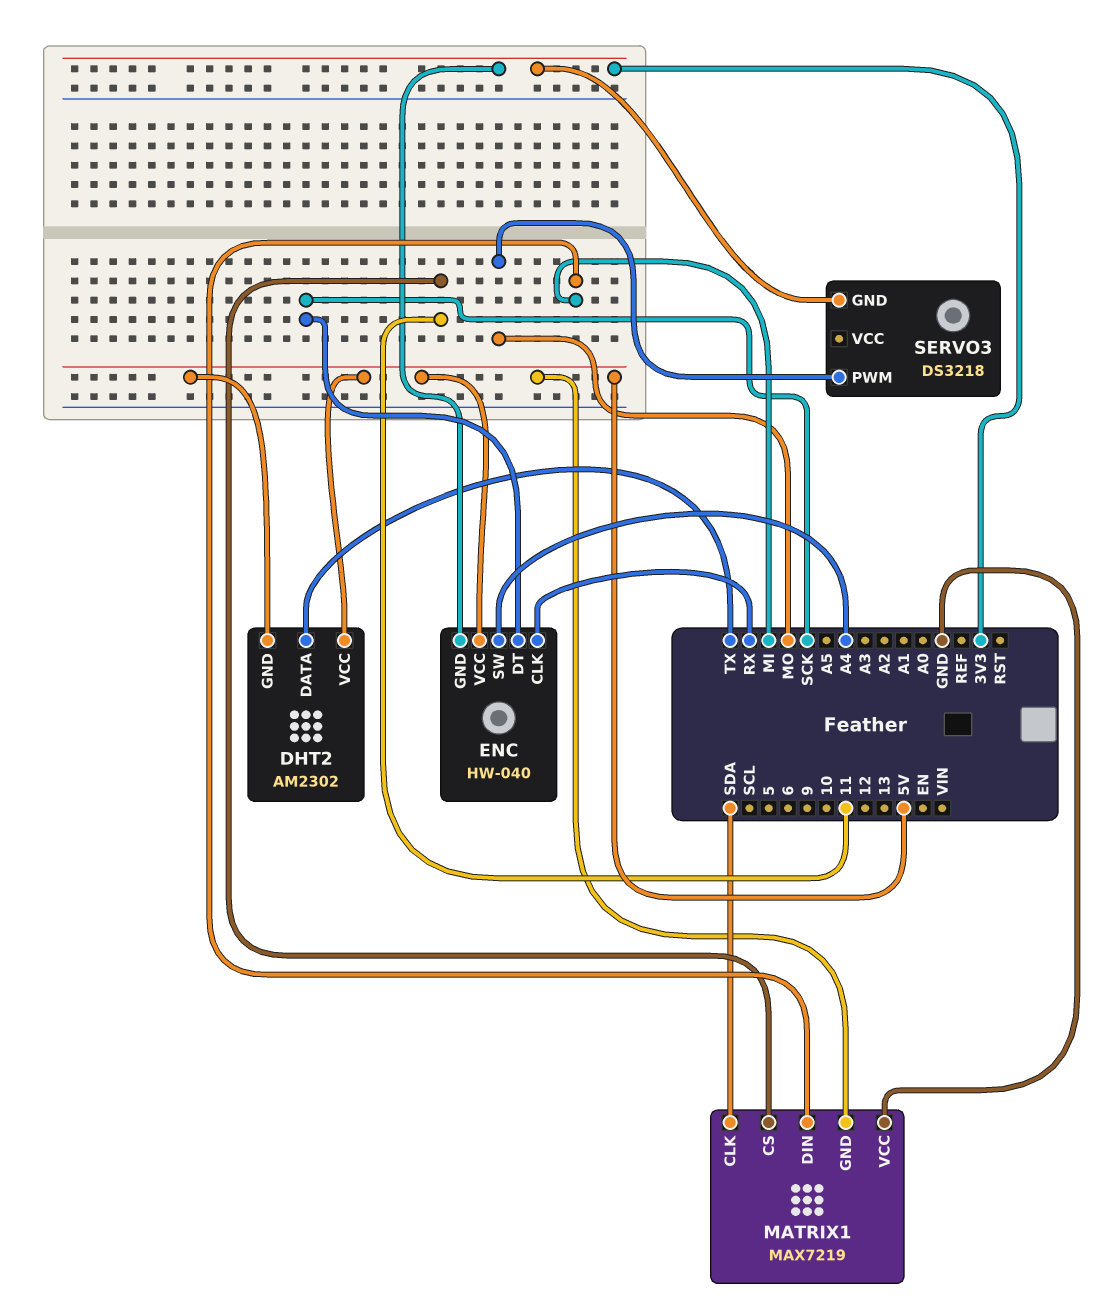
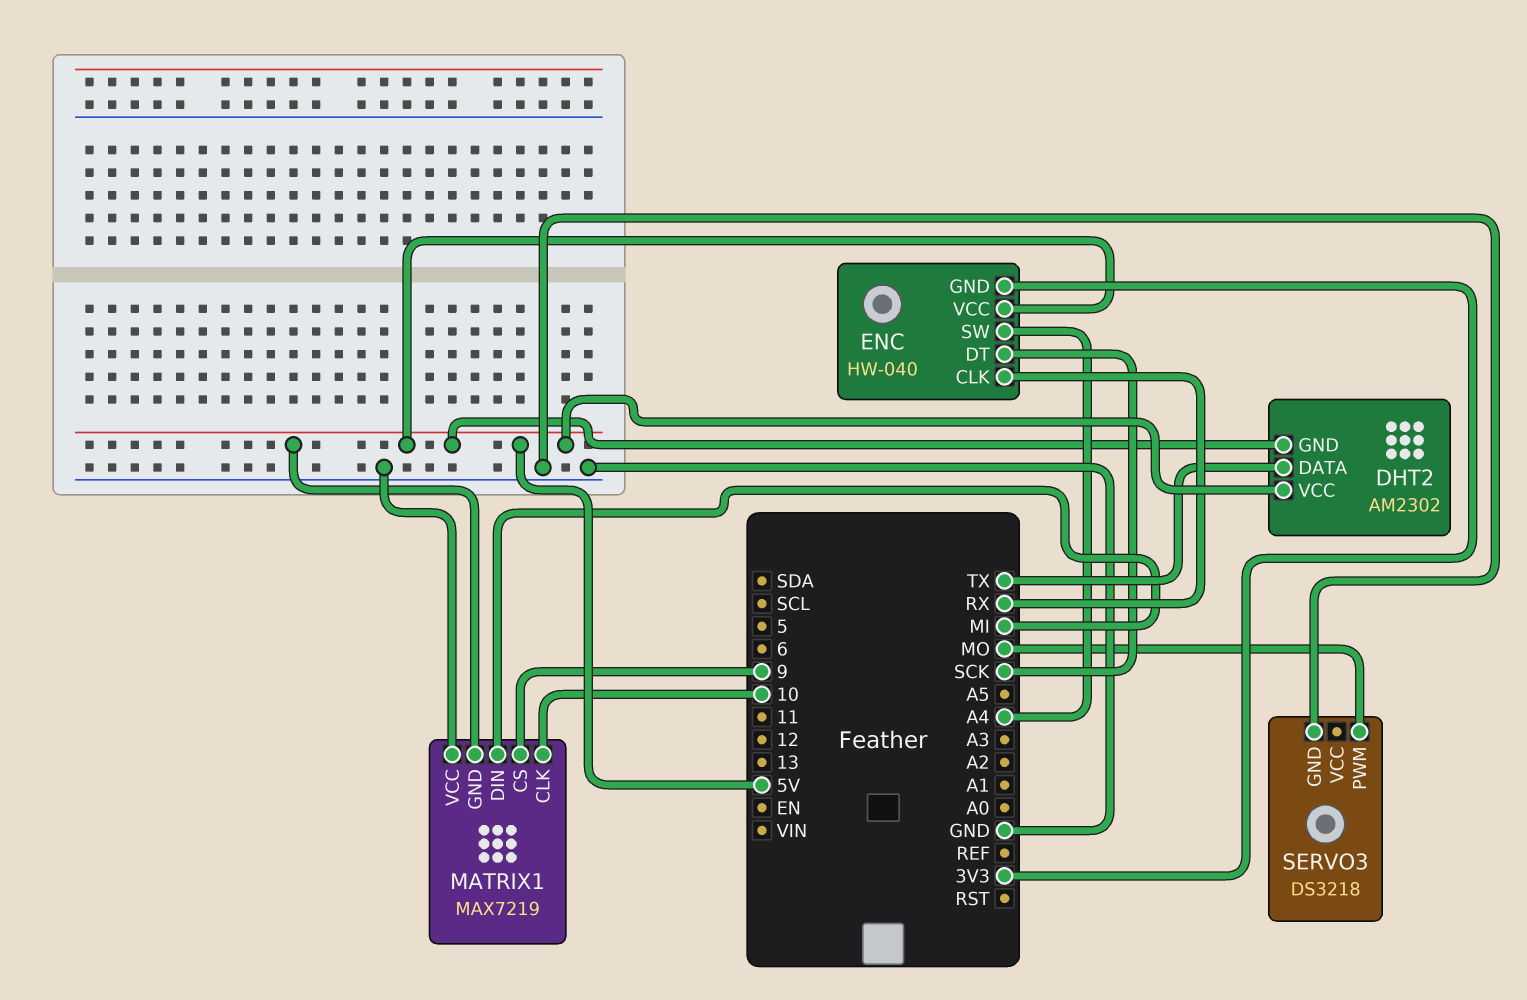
MATRIX1 pin CLK: SDA -> 10
MATRIX1 pin CS: 11 -> 9
SERVO3 pin GND: 3V3 -> GND

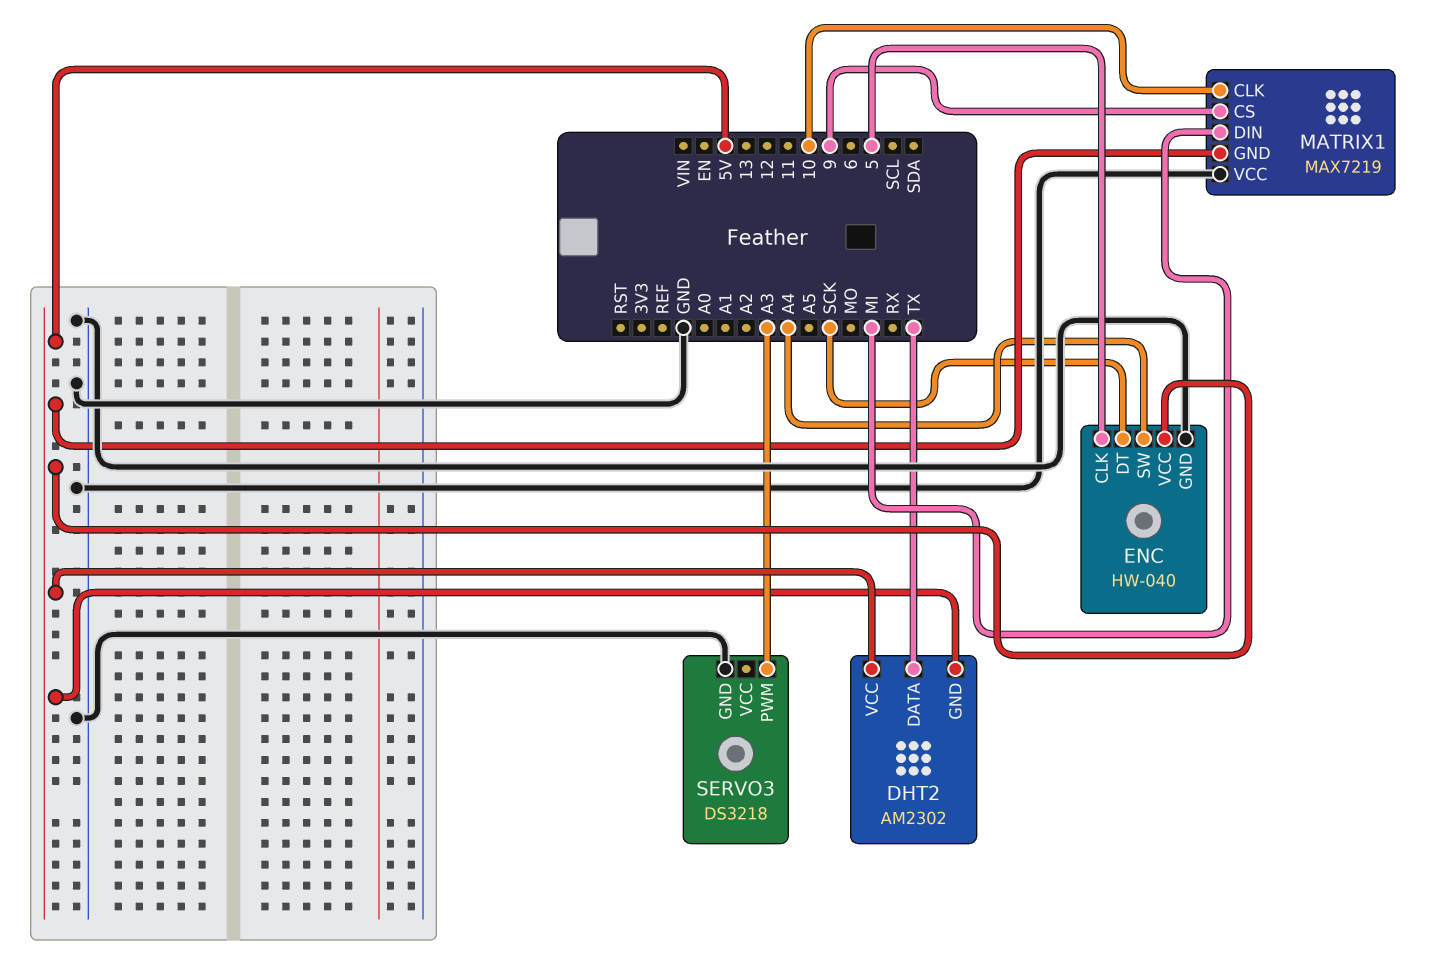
ENC pin CLK: RX -> 5
ENC pin GND: 3V3 -> GND
SERVO3 pin PWM: MO -> A3

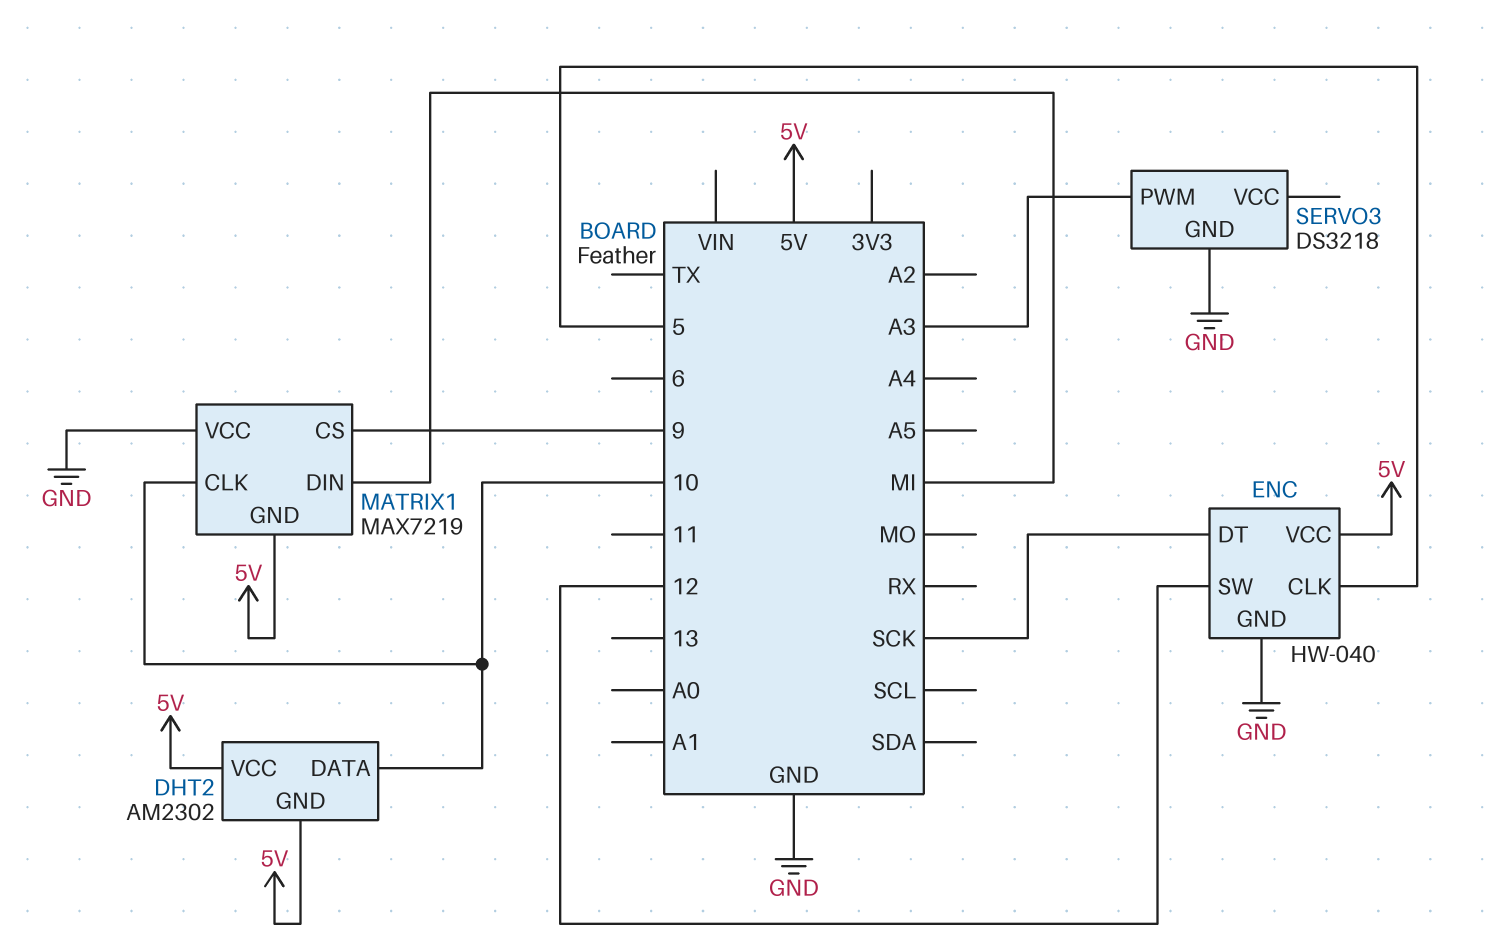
DHT2 pin DATA: TX -> 10
ENC pin SW: A4 -> 12

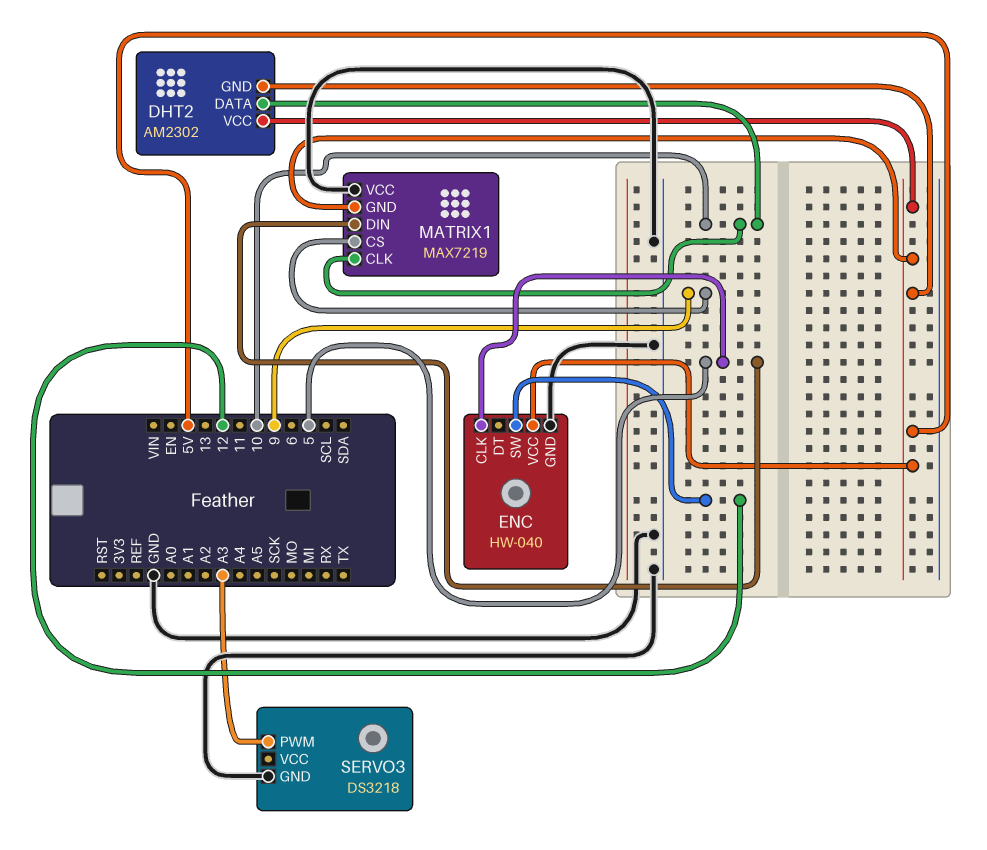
ENC pin DT: SCK -> none
MATRIX1 pin DIN: MI -> 5

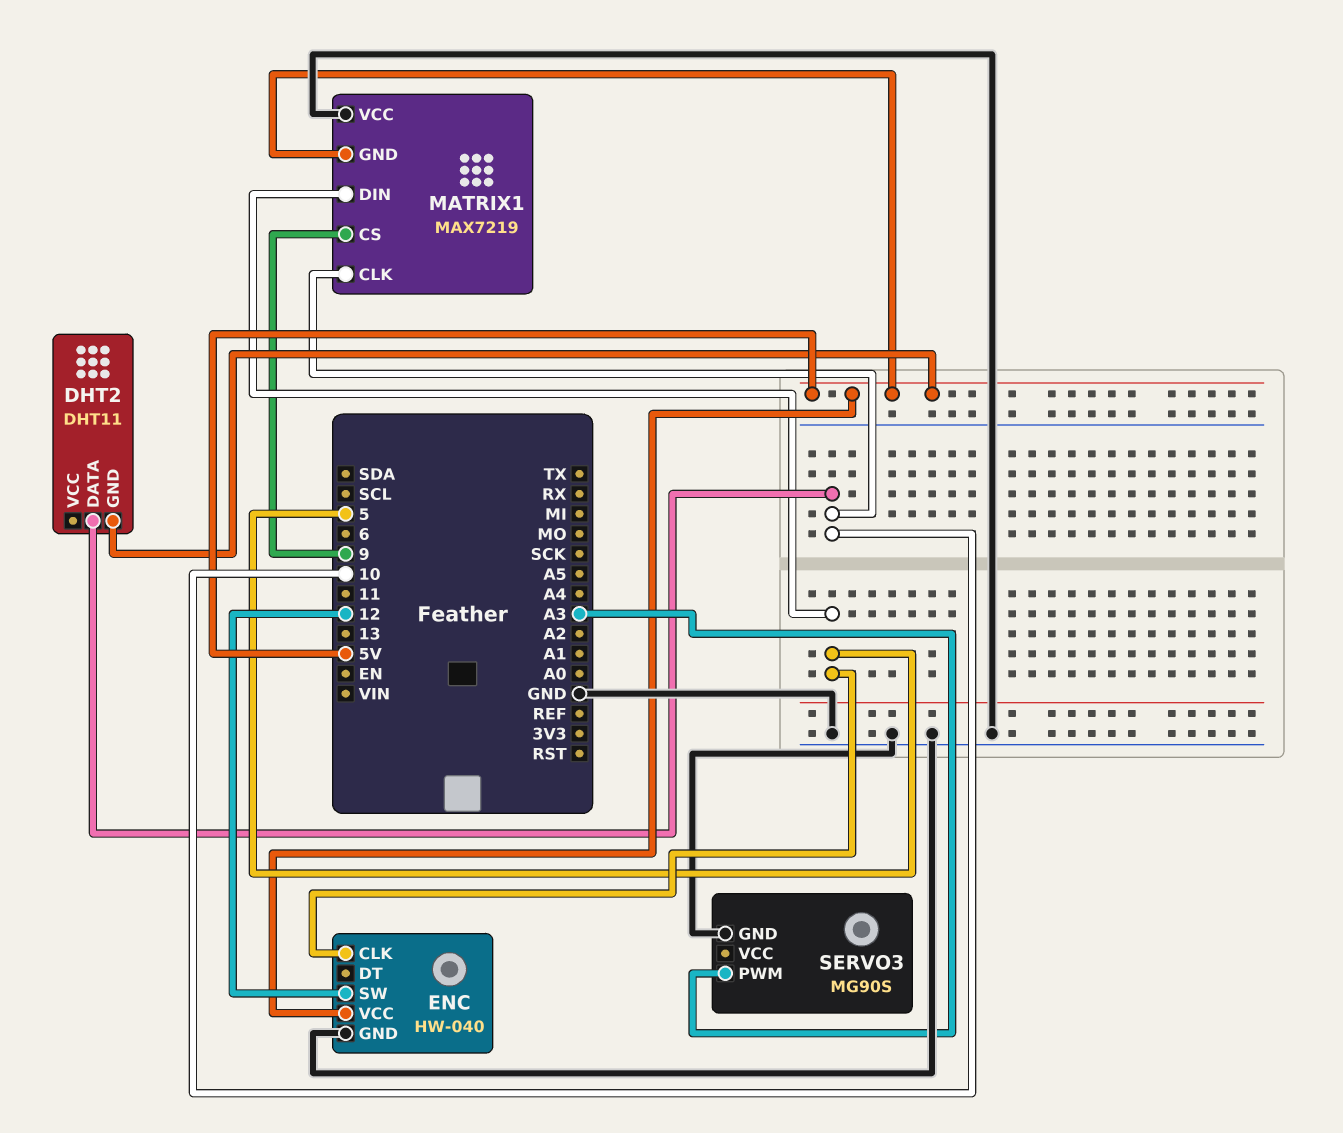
DHT2: AM2302 -> DHT11
DHT2 pin VCC: 5V -> none
SERVO3: DS3218 -> MG90S

